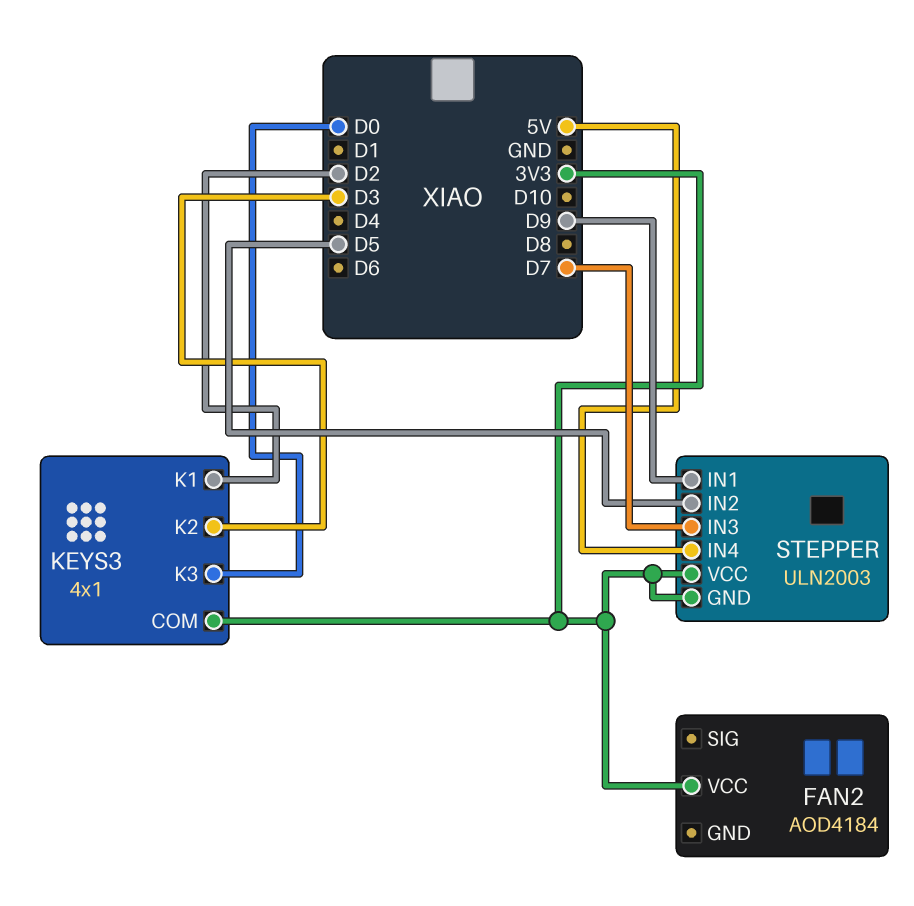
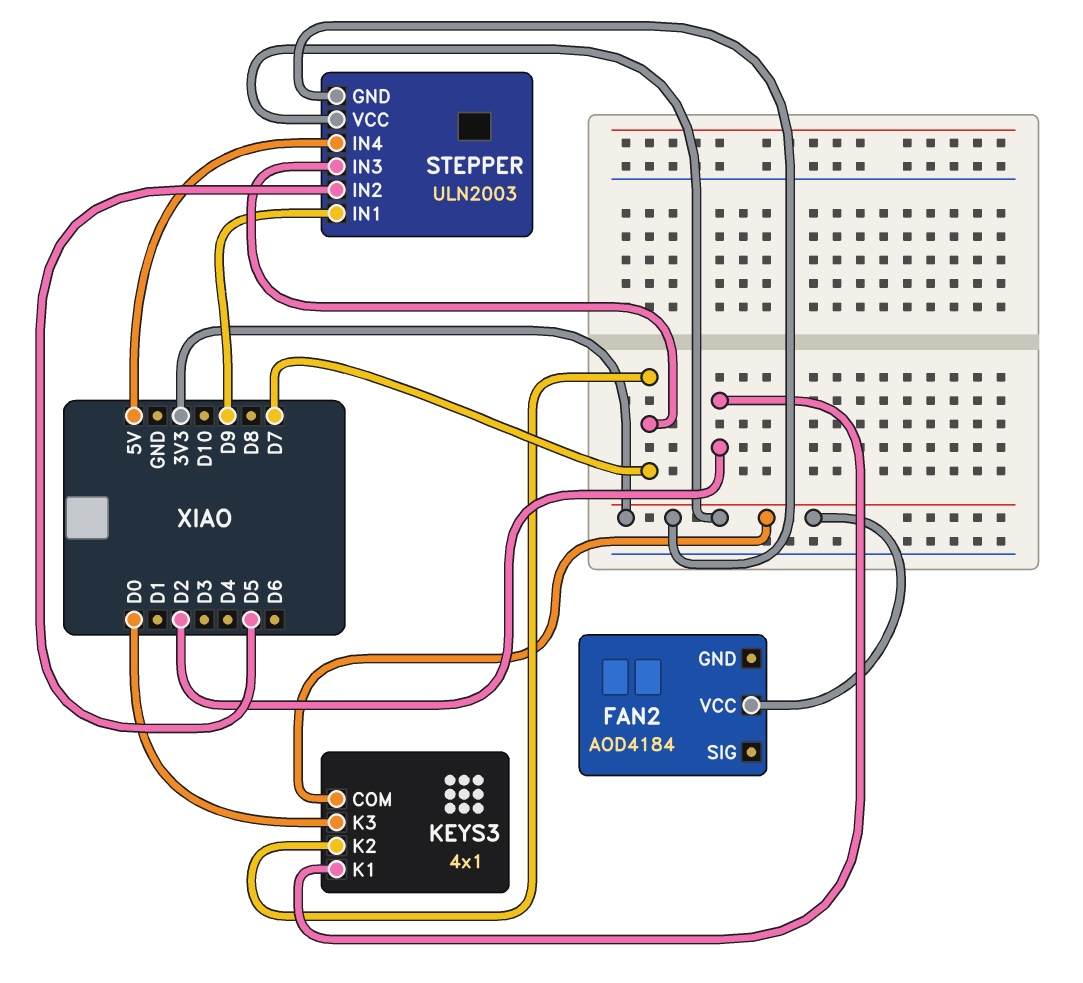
KEYS3 pin K2: D3 -> D7

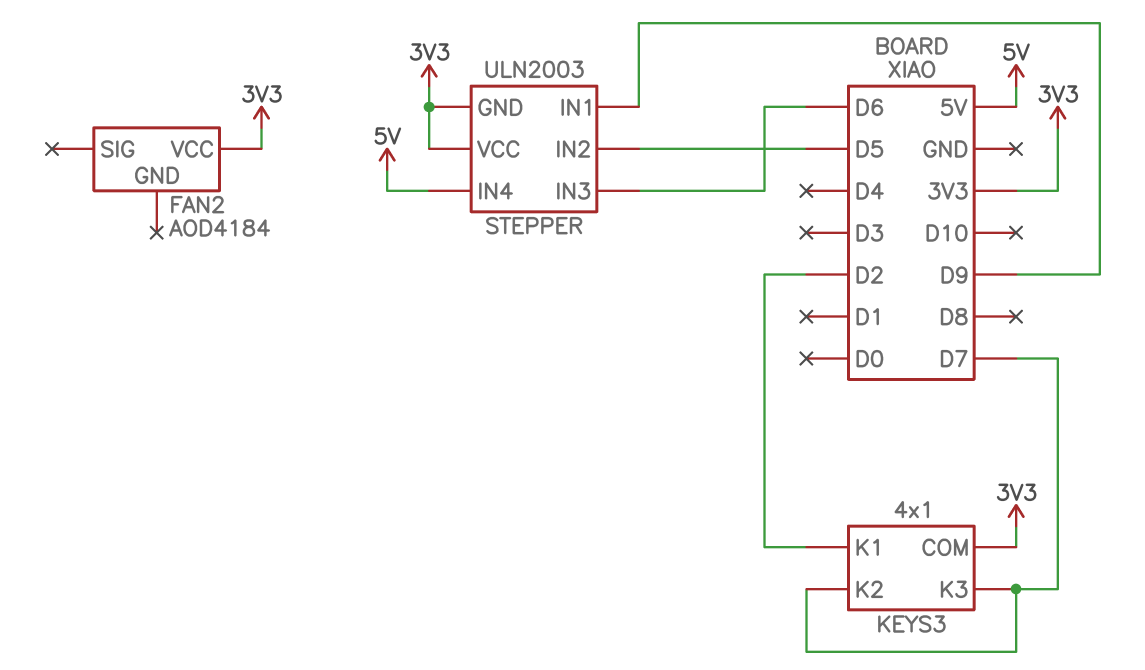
KEYS3 pin K3: D0 -> D7
STEPPER pin IN3: D7 -> D6

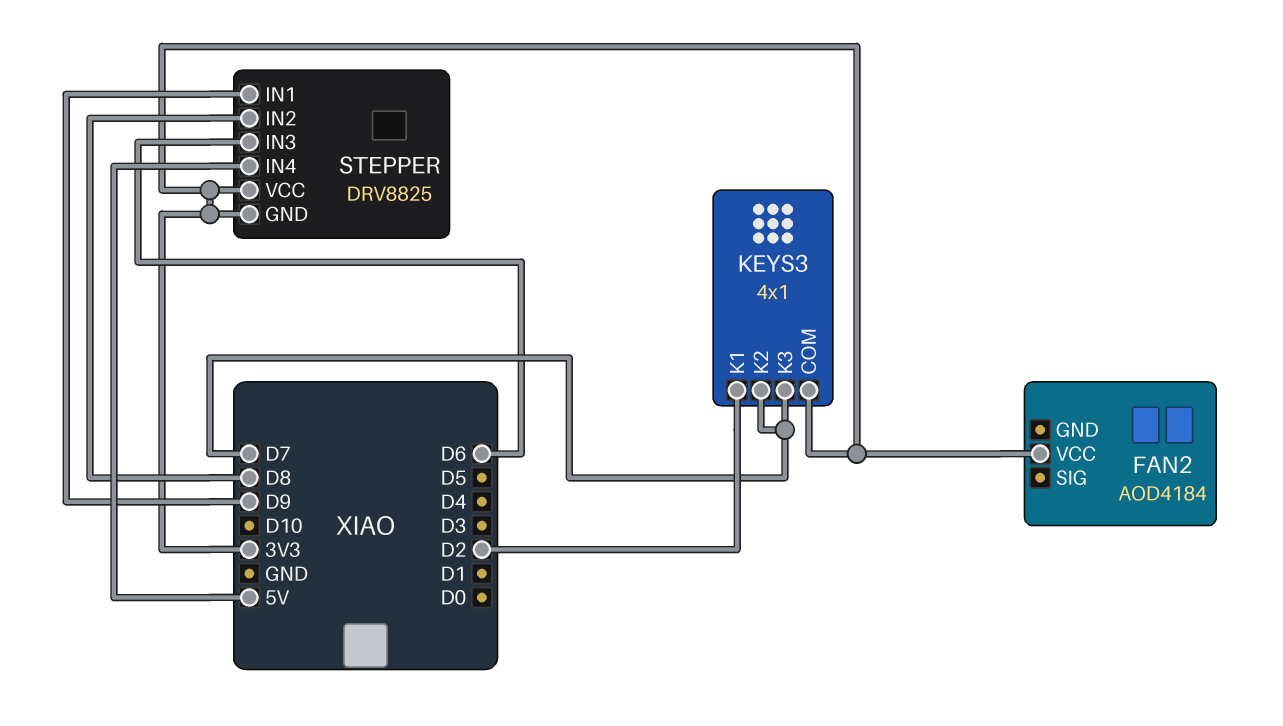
STEPPER: ULN2003 -> DRV8825
STEPPER pin IN2: D5 -> D8

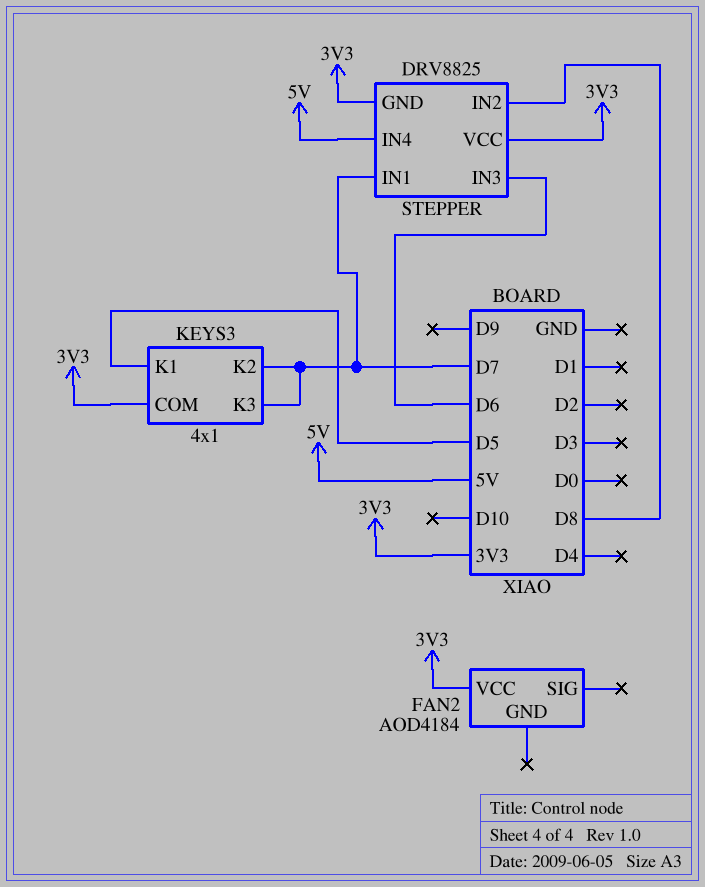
KEYS3 pin K1: D2 -> D5
STEPPER pin IN1: D9 -> D7

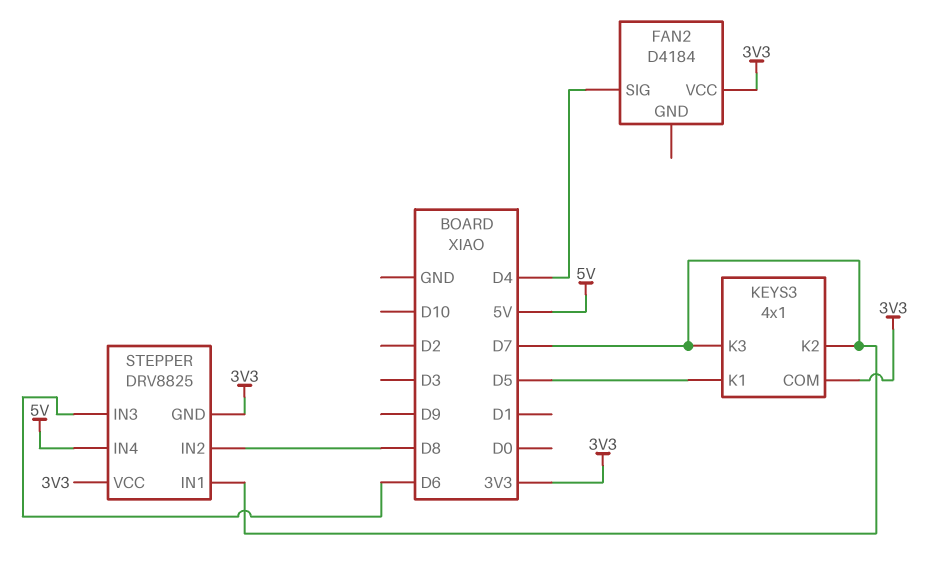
FAN2: AOD4184 -> D4184
FAN2 pin SIG: none -> D4

